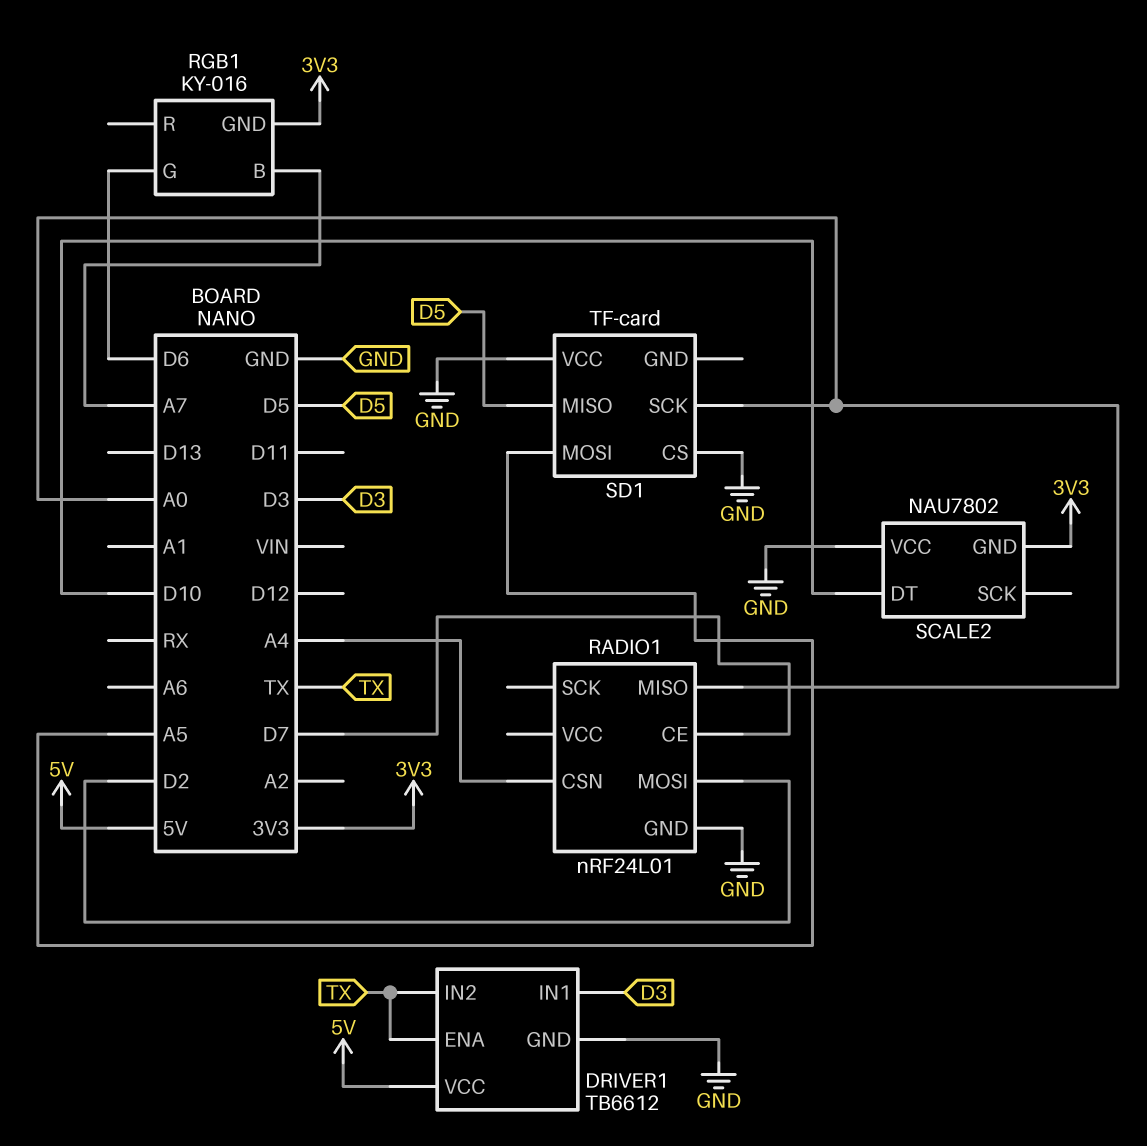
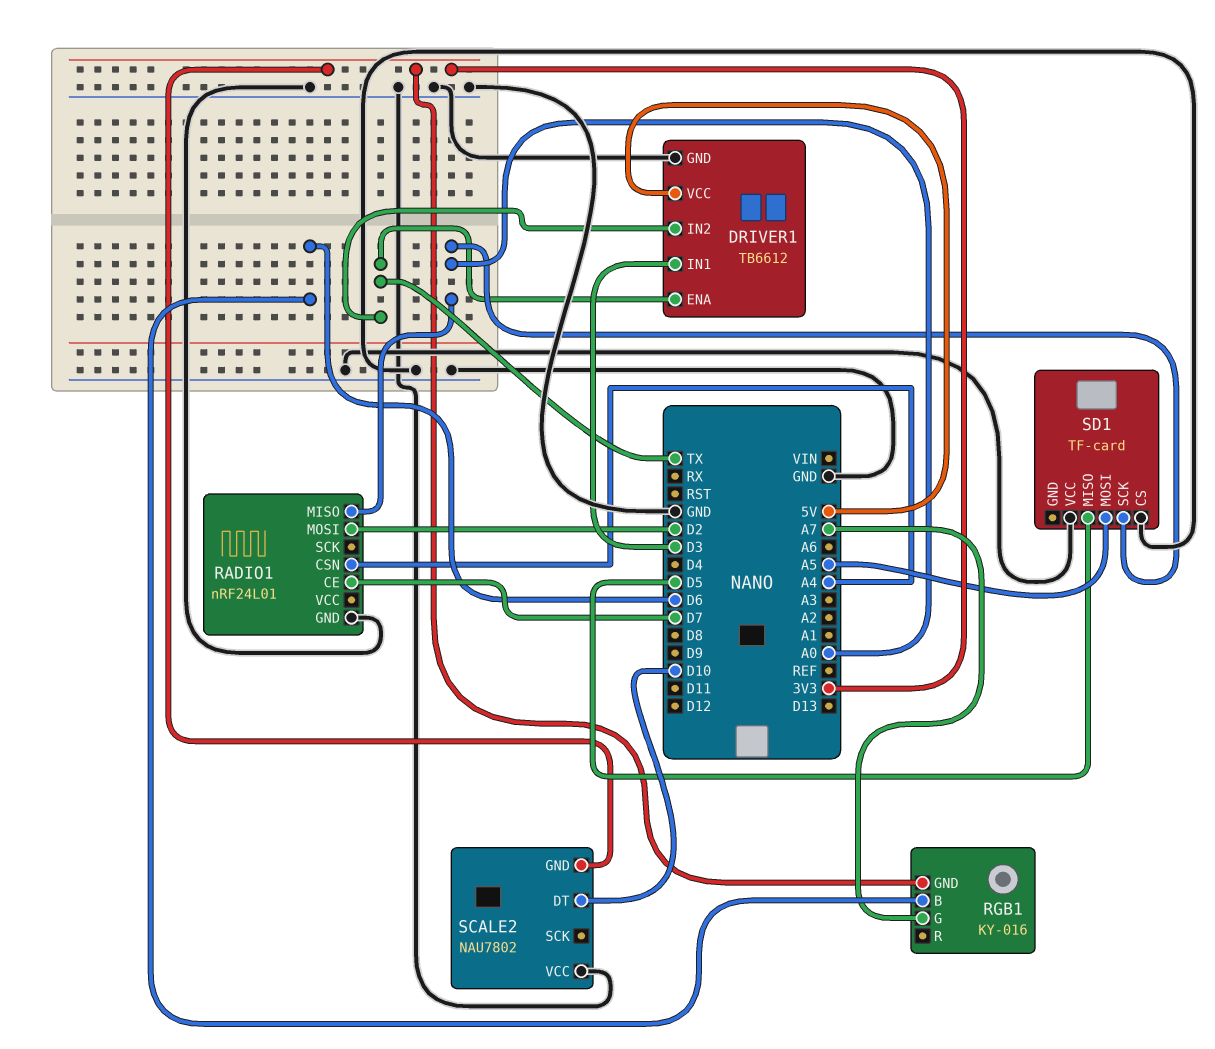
RGB1 pin B: A7 -> D6
RGB1 pin G: D6 -> A7

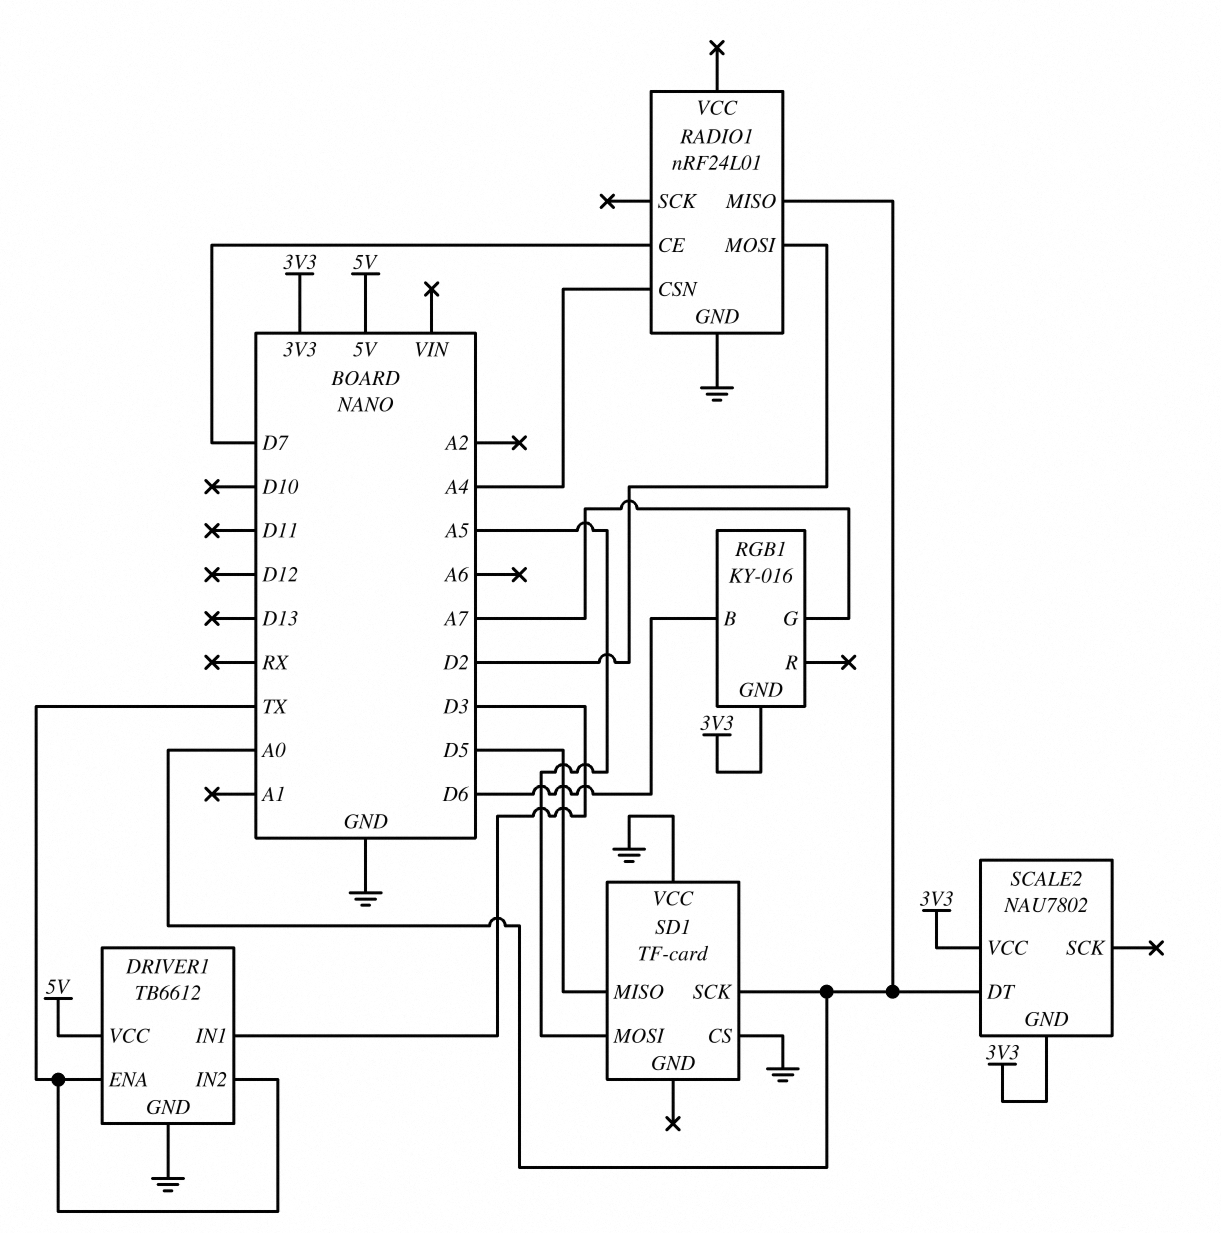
SCALE2 pin DT: D10 -> A0
SCALE2 pin VCC: GND -> 3V3

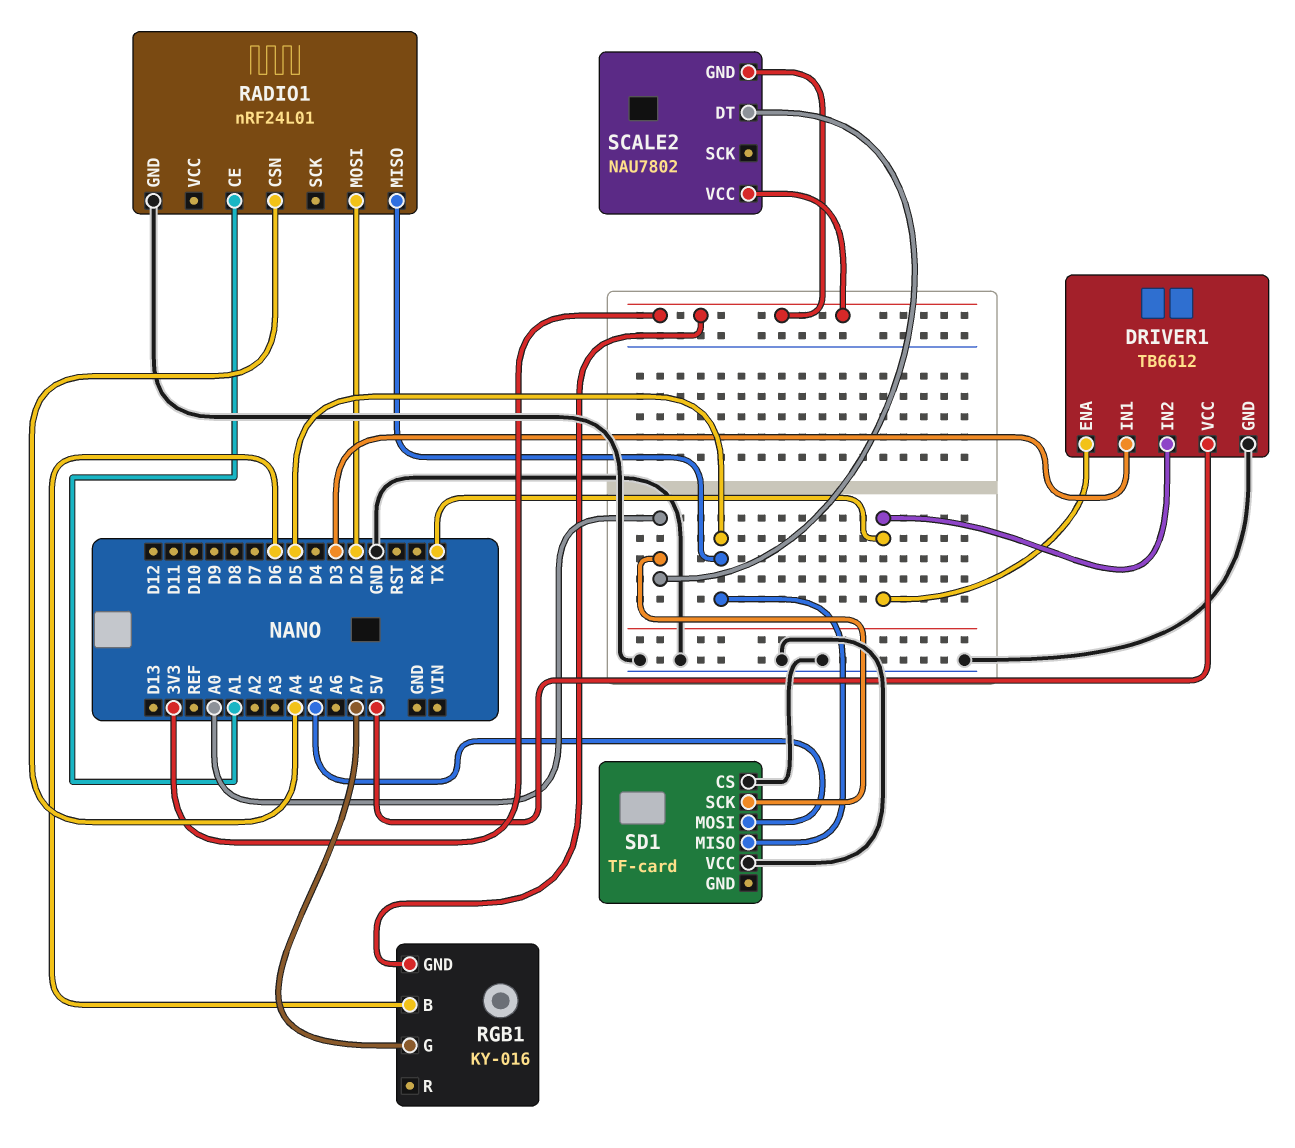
RADIO1 pin CE: D7 -> A1
RADIO1 pin MISO: A0 -> D5

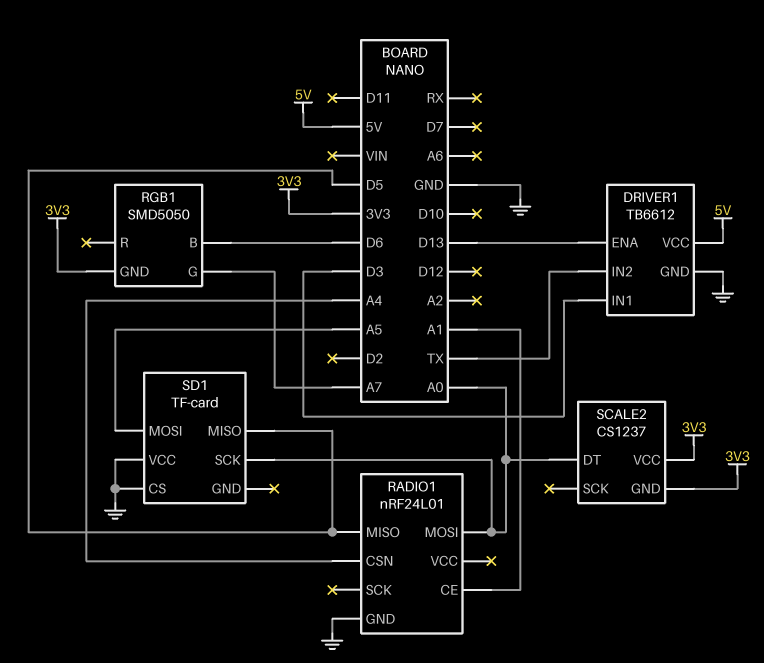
DRIVER1 pin ENA: TX -> D13
RADIO1 pin MOSI: D2 -> A0
RGB1: KY-016 -> SMD5050
SCALE2: NAU7802 -> CS1237

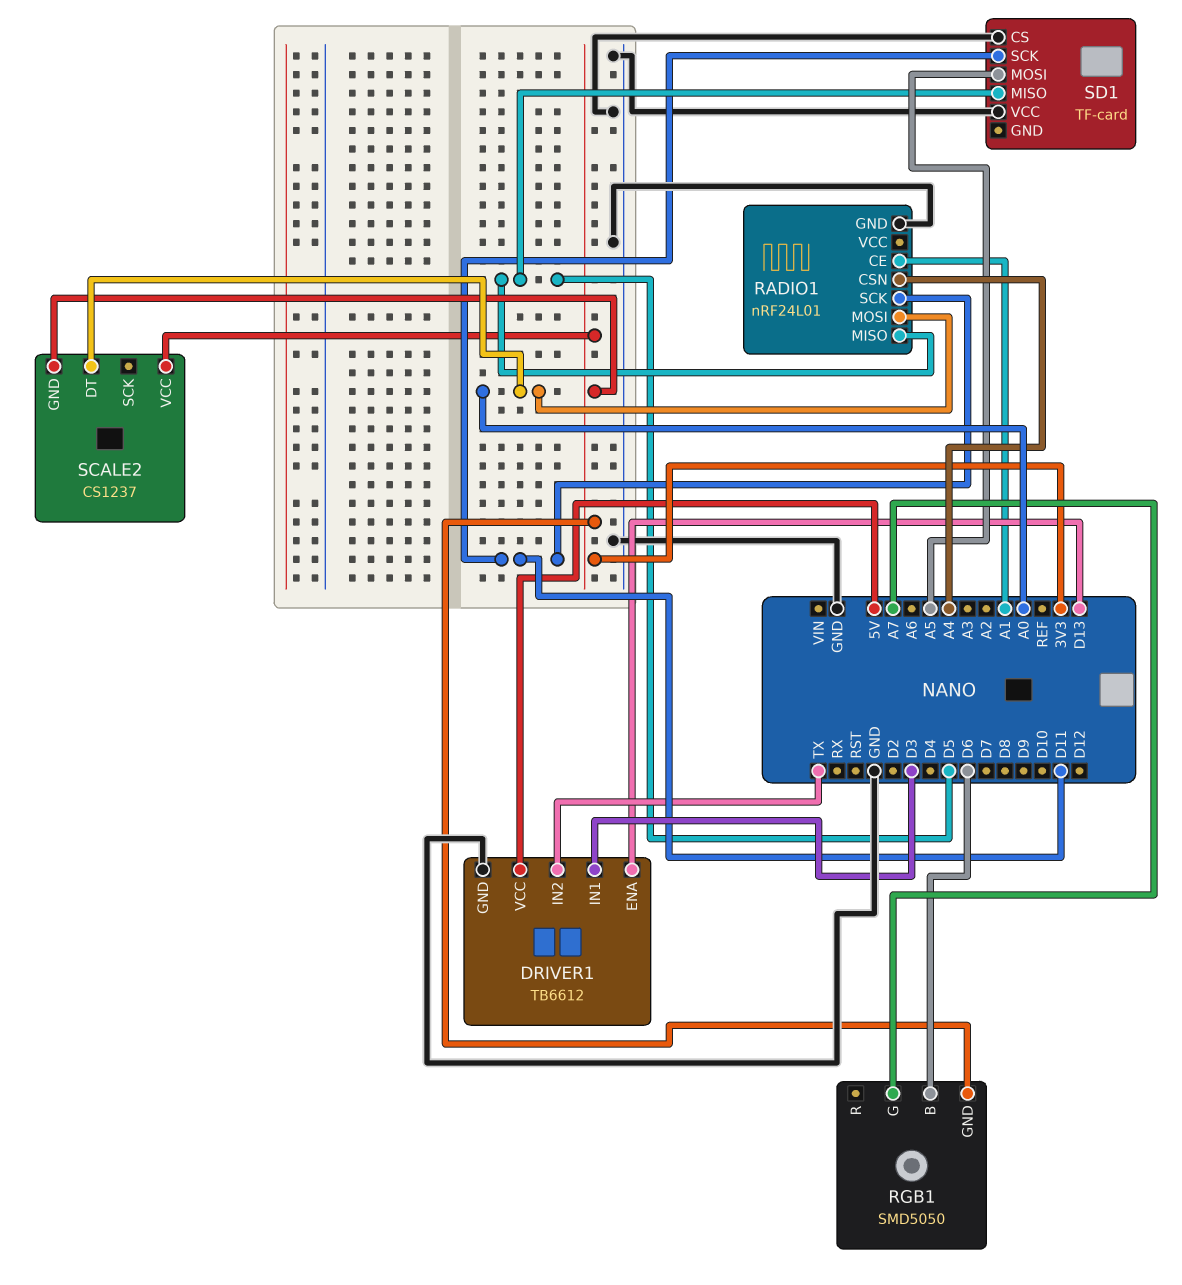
RADIO1 pin SCK: none -> D11
SD1 pin SCK: A0 -> D11

